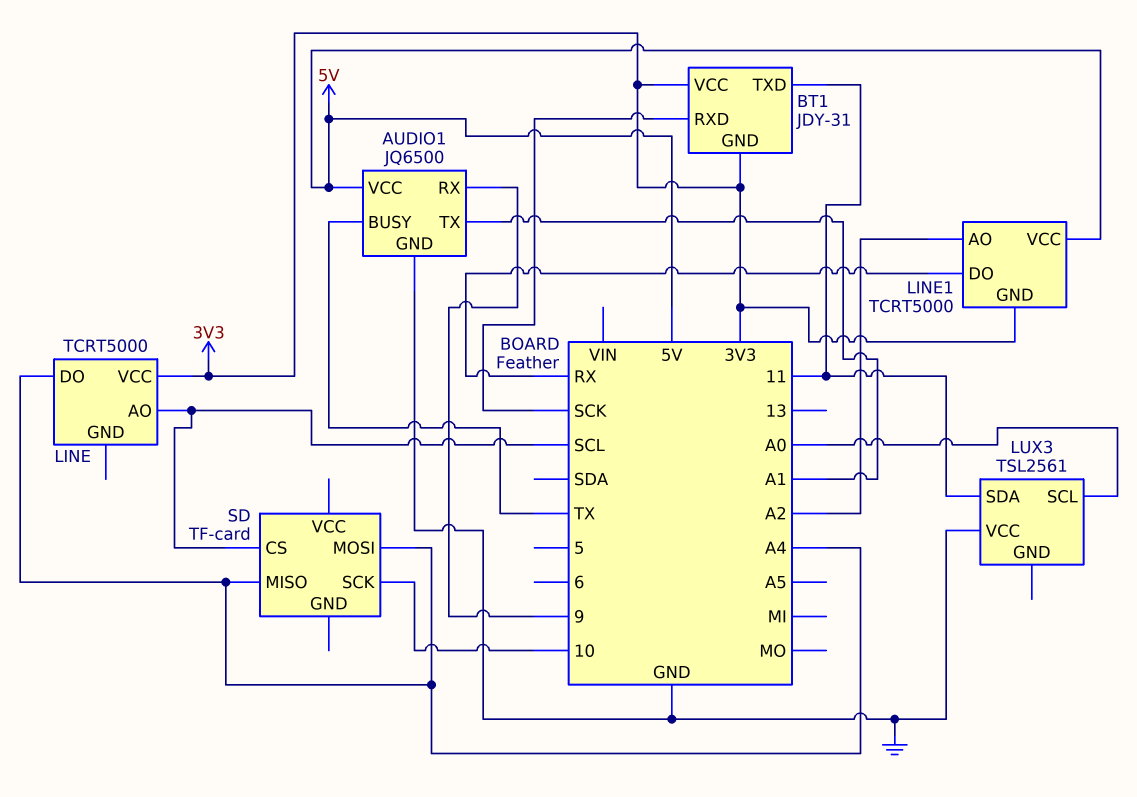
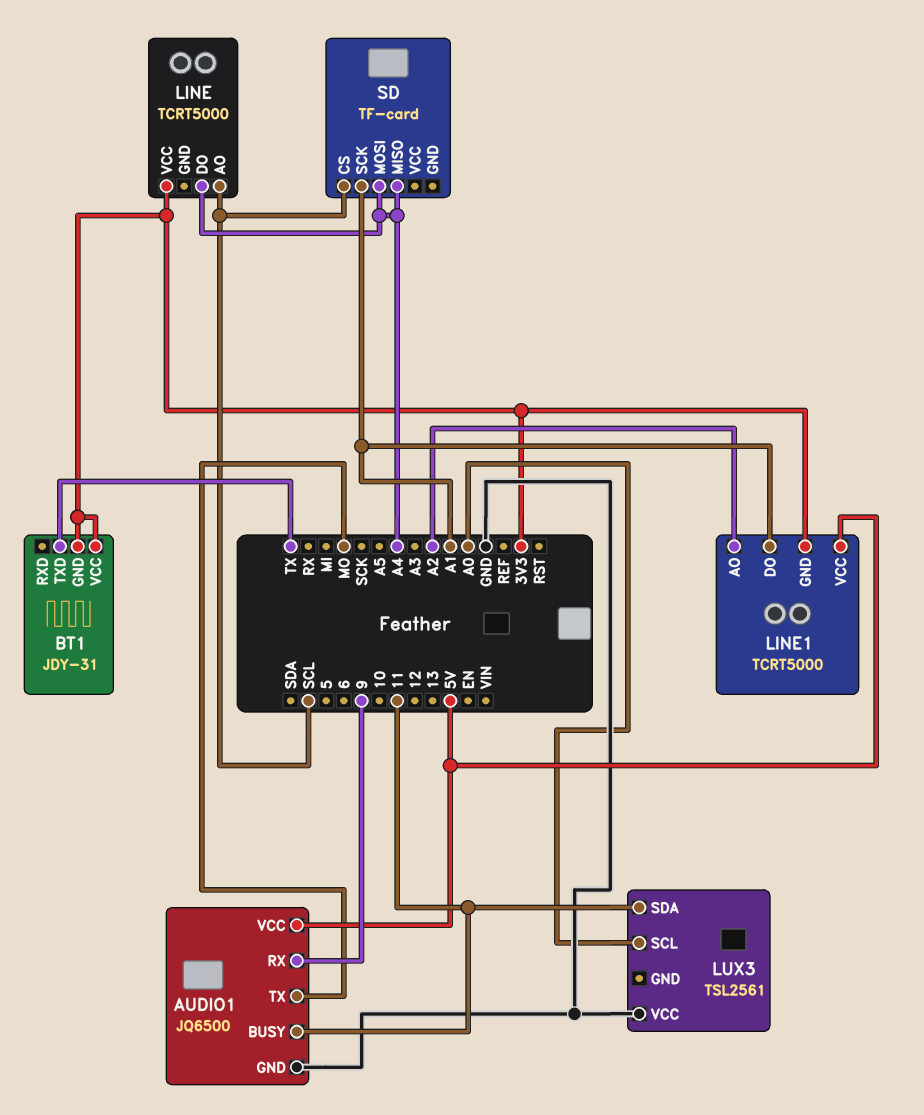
AUDIO1 pin BUSY: TX -> 11
AUDIO1 pin TX: A1 -> MO
BT1 pin RXD: SCK -> none
BT1 pin TXD: 11 -> TX
LINE1 pin DO: RX -> A1
SD pin SCK: 10 -> A1

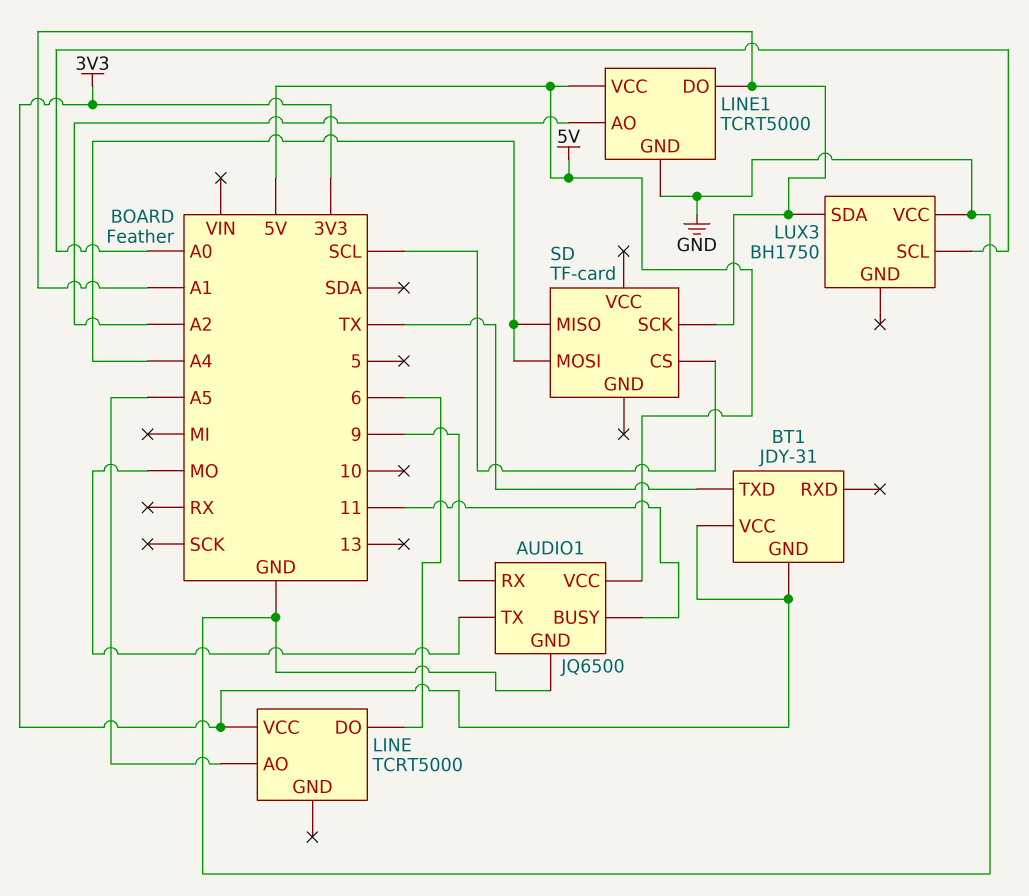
LINE pin AO: SCL -> A5
LINE pin DO: A4 -> 6
LINE1 pin GND: 3V3 -> GND
LUX3: TSL2561 -> BH1750
LUX3 pin SDA: 11 -> A1

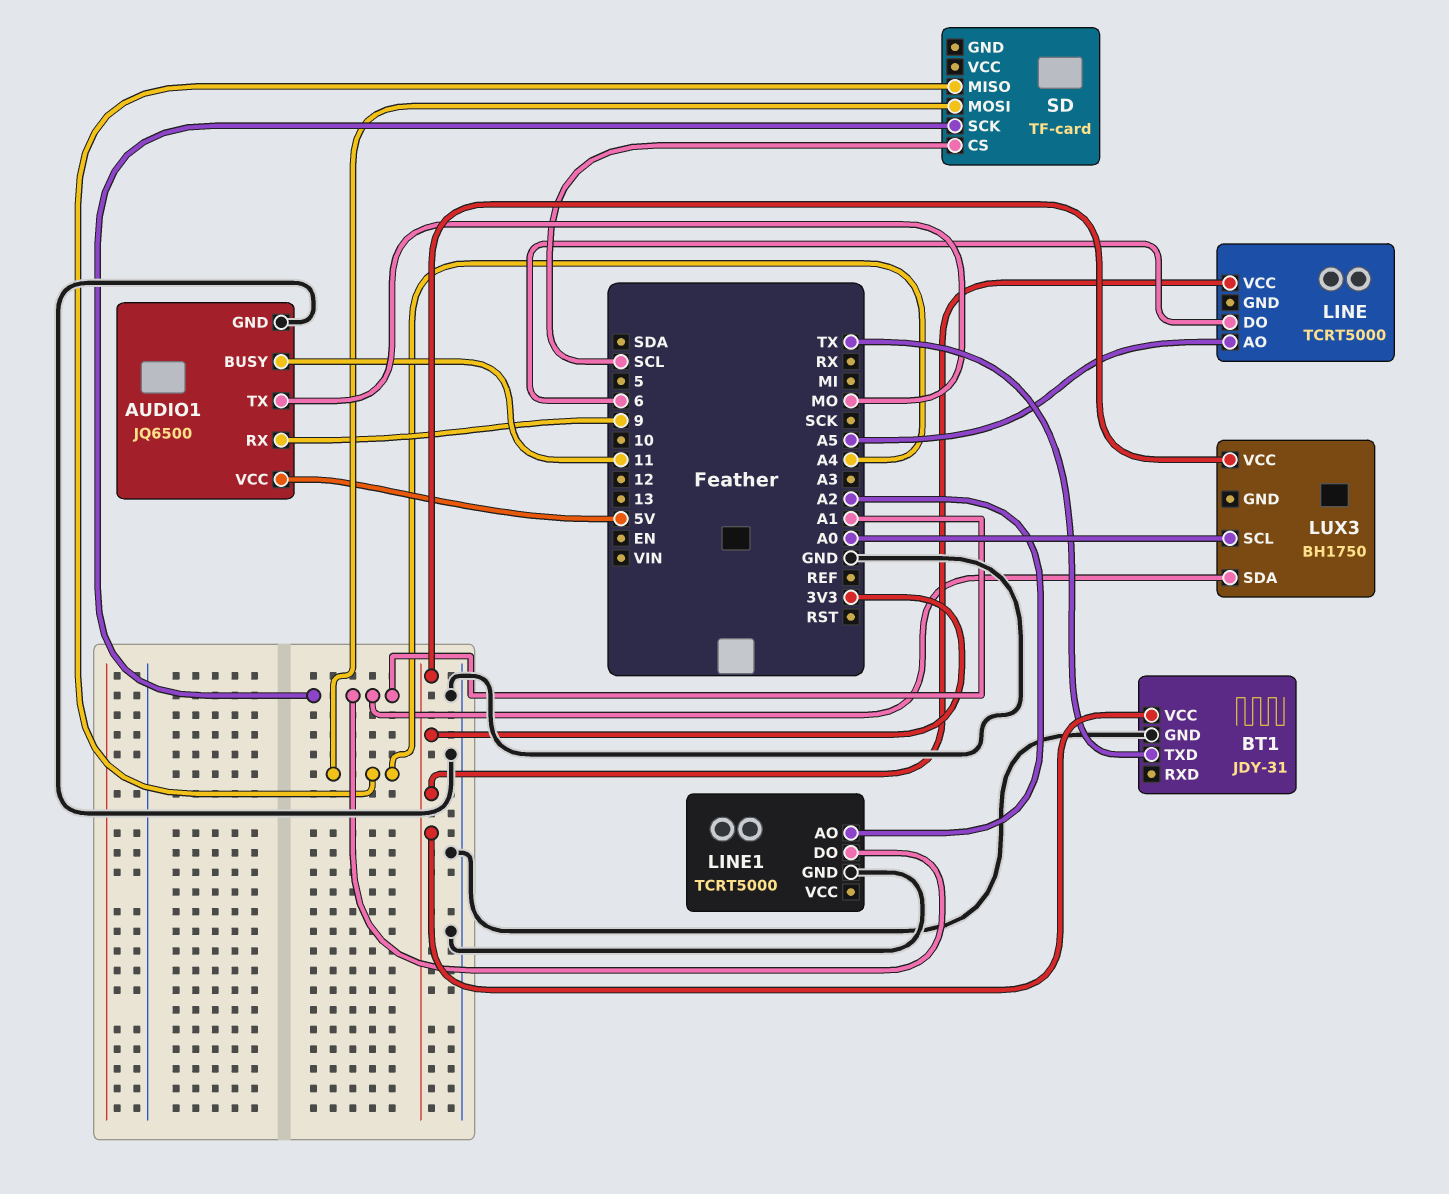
BT1 pin GND: 3V3 -> GND
LINE1 pin VCC: 5V -> none
LUX3 pin VCC: GND -> 3V3

